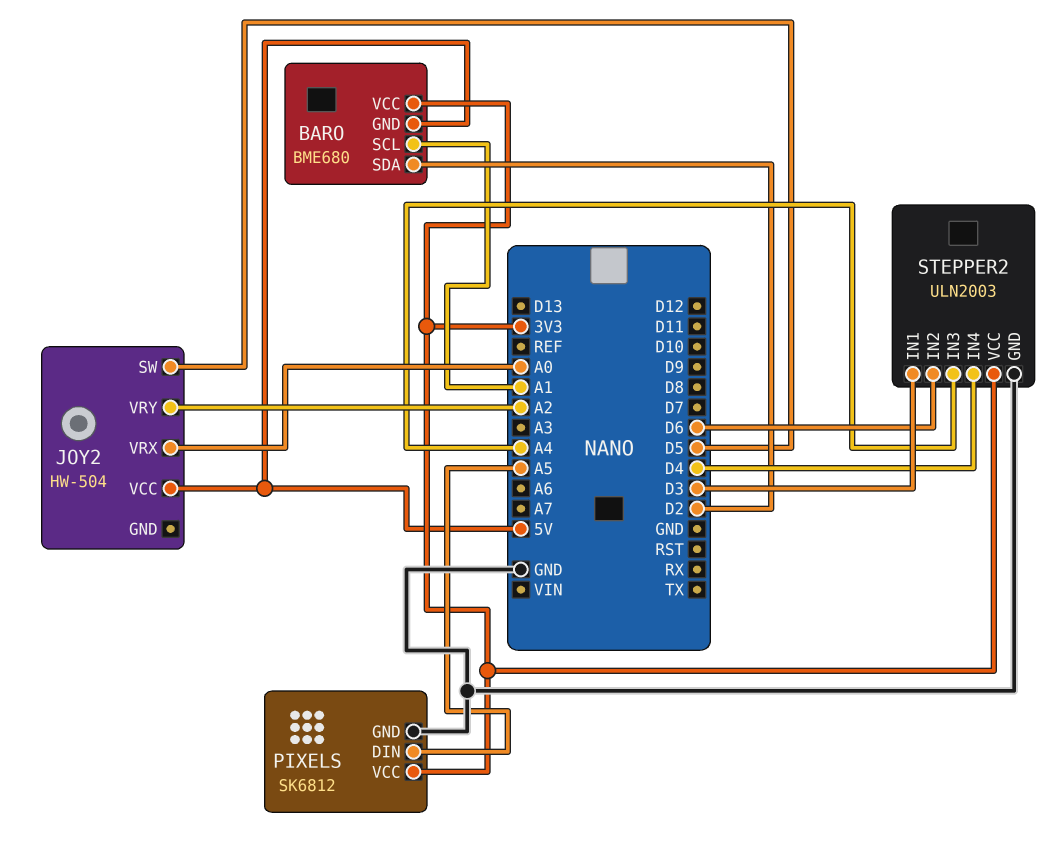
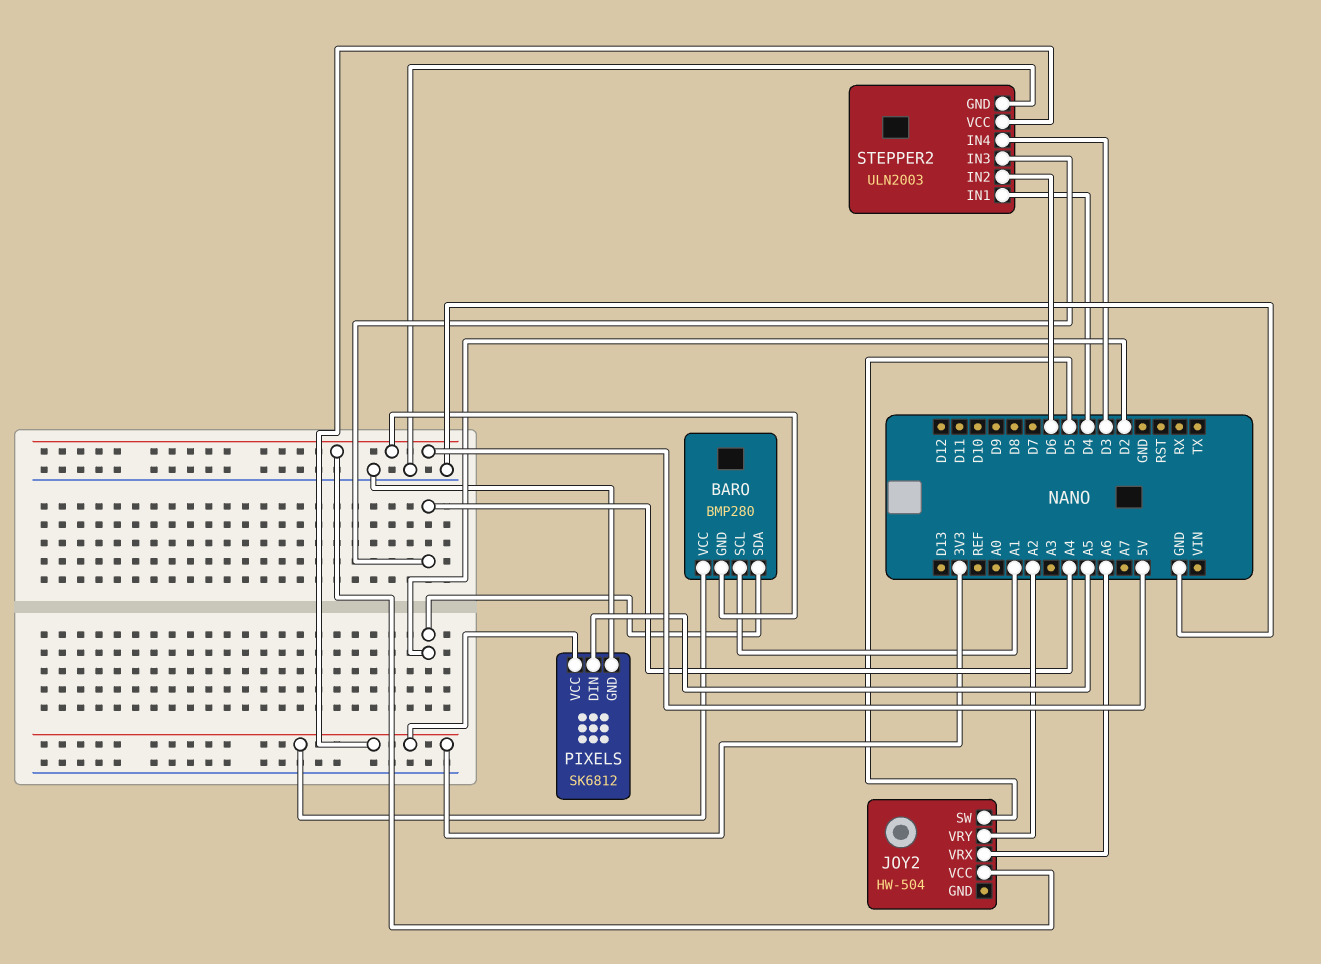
BARO: BME680 -> BMP280
JOY2 pin VRX: A0 -> A6
STEPPER2 pin IN1: D3 -> D4
STEPPER2 pin IN4: D4 -> D3

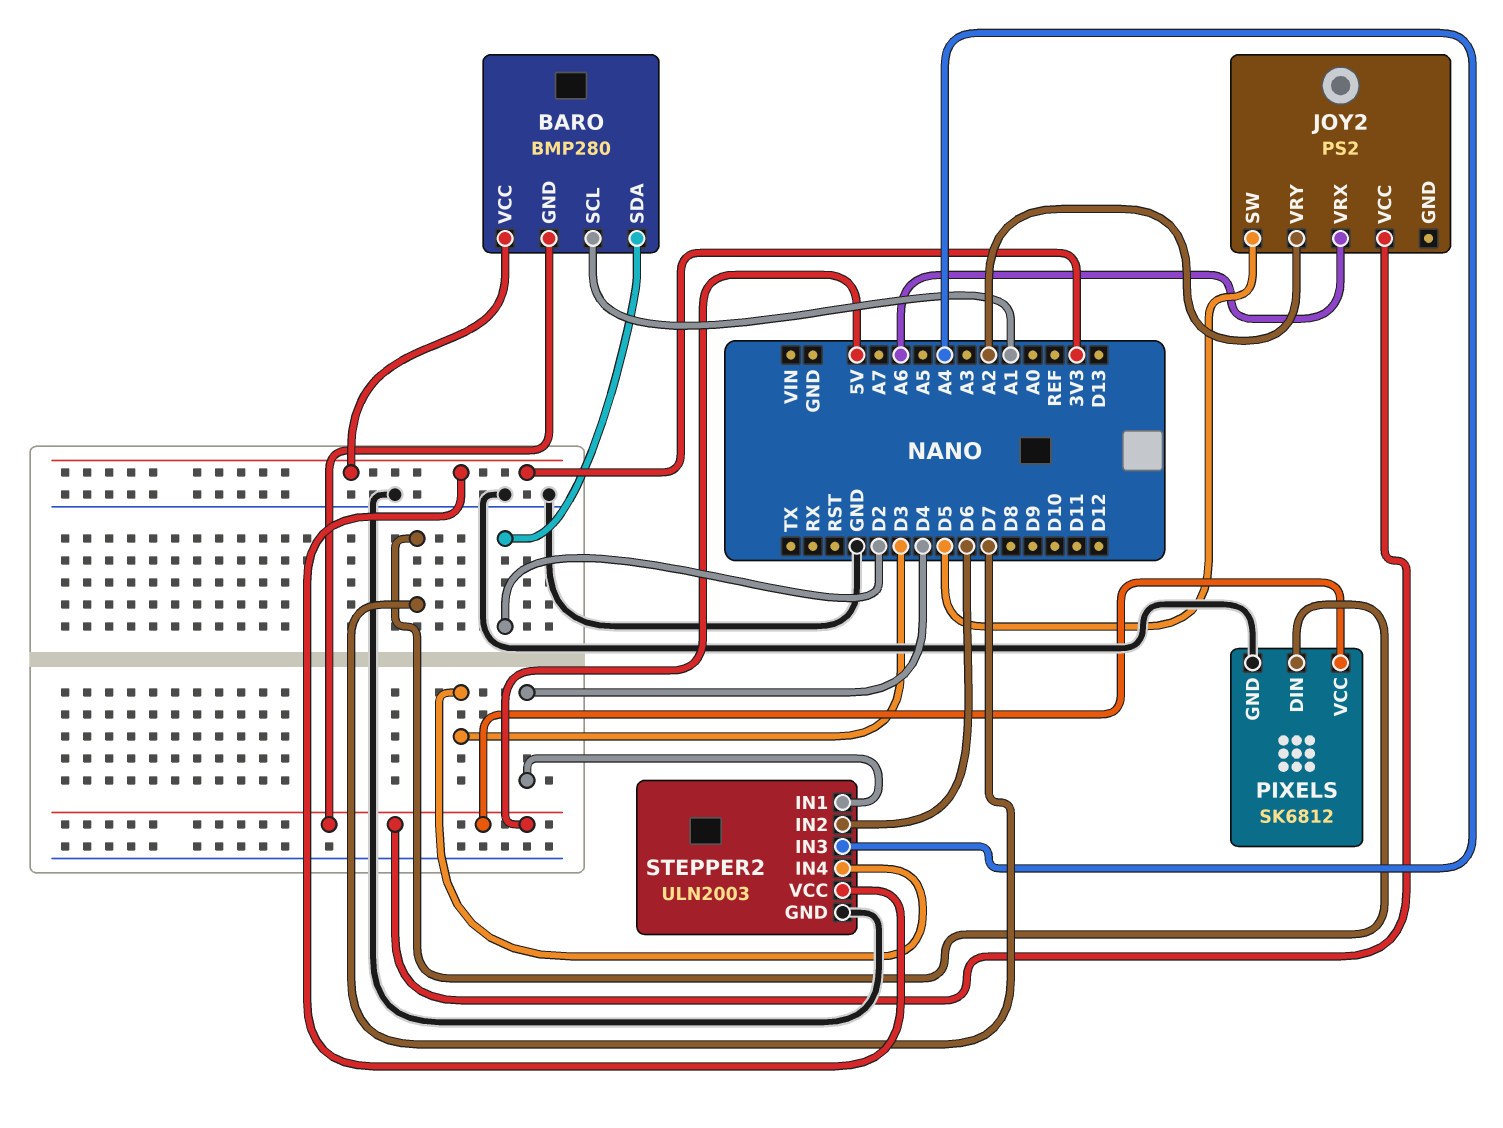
JOY2: HW-504 -> PS2
PIXELS pin DIN: A5 -> D7
PIXELS pin VCC: 3V3 -> 5V

